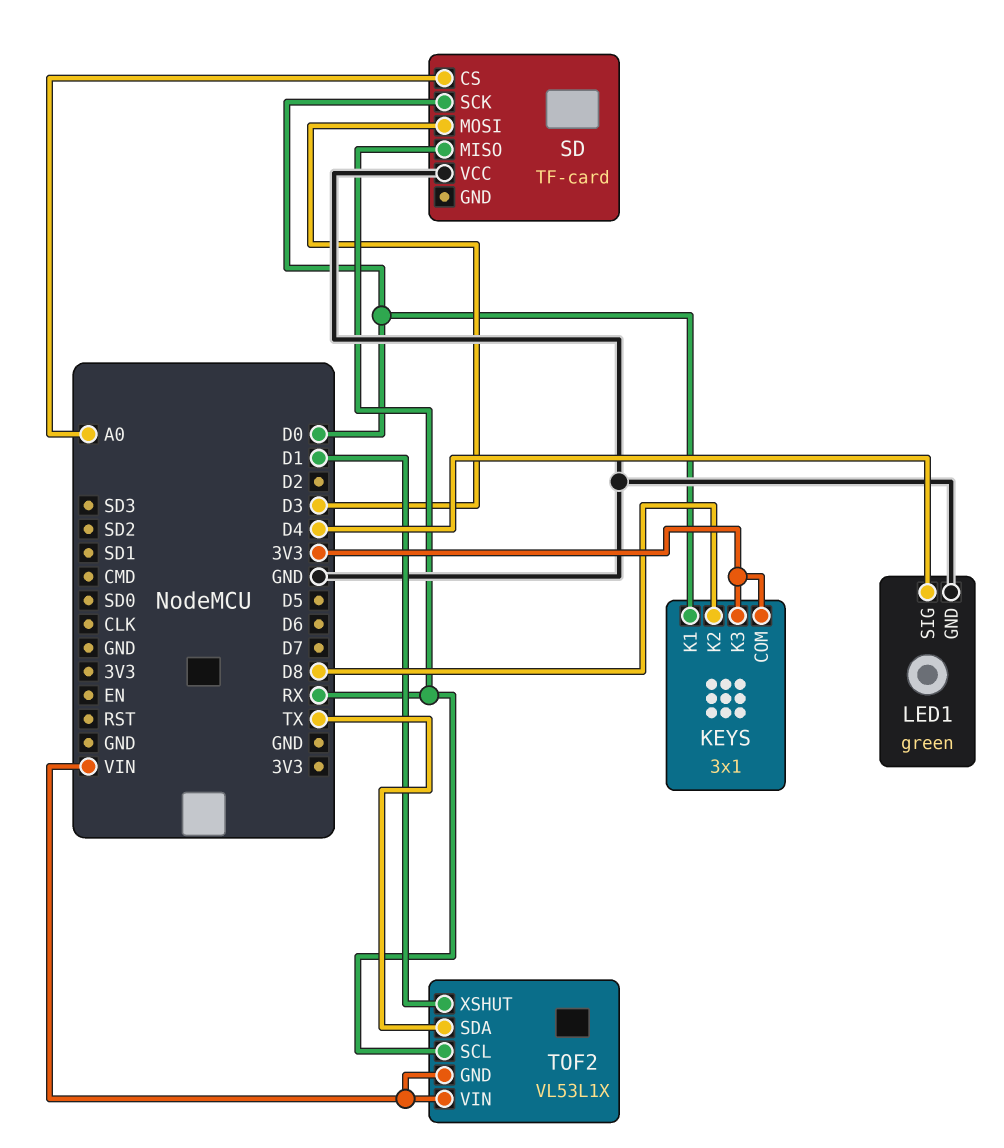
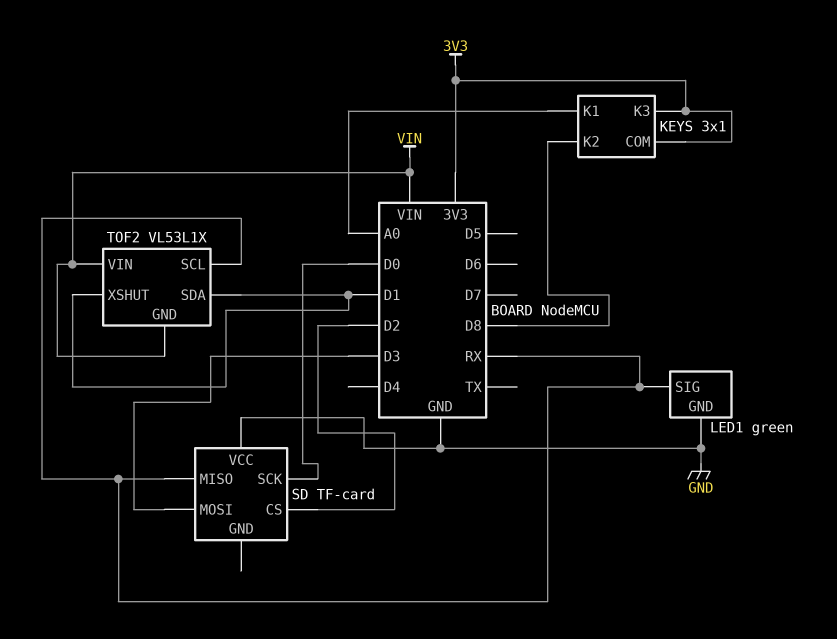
KEYS pin K1: D0 -> A0
LED1 pin SIG: D4 -> RX
SD pin CS: A0 -> D2
TOF2 pin SDA: TX -> D1

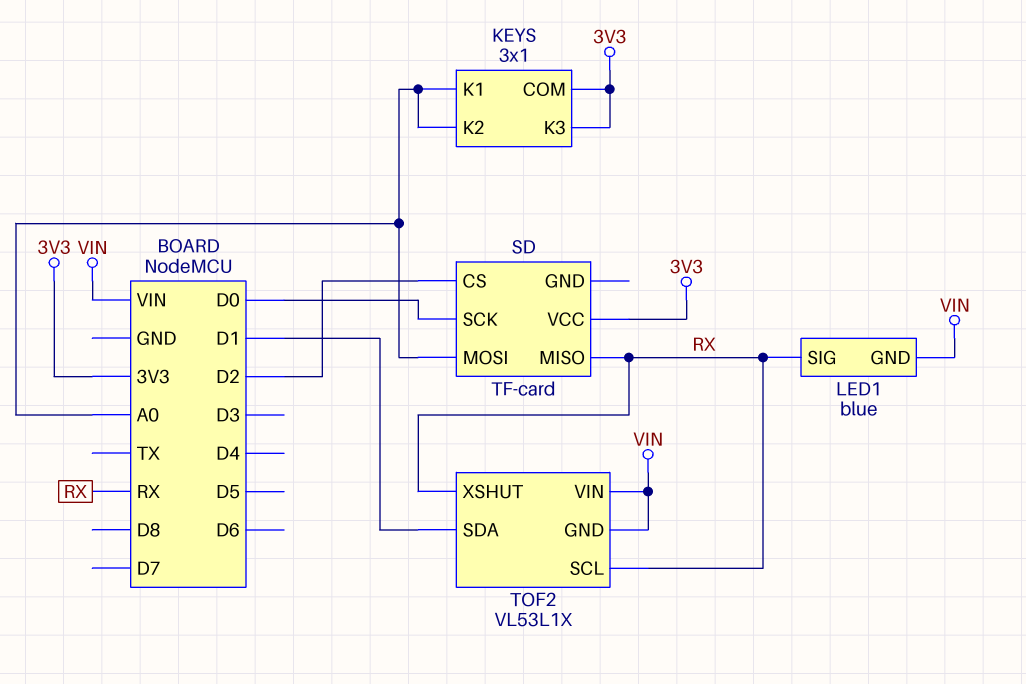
KEYS pin K2: D8 -> A0
LED1: green -> blue
LED1 pin GND: GND -> VIN
SD pin MOSI: D3 -> A0
SD pin VCC: GND -> 3V3
TOF2 pin XSHUT: D1 -> RX

